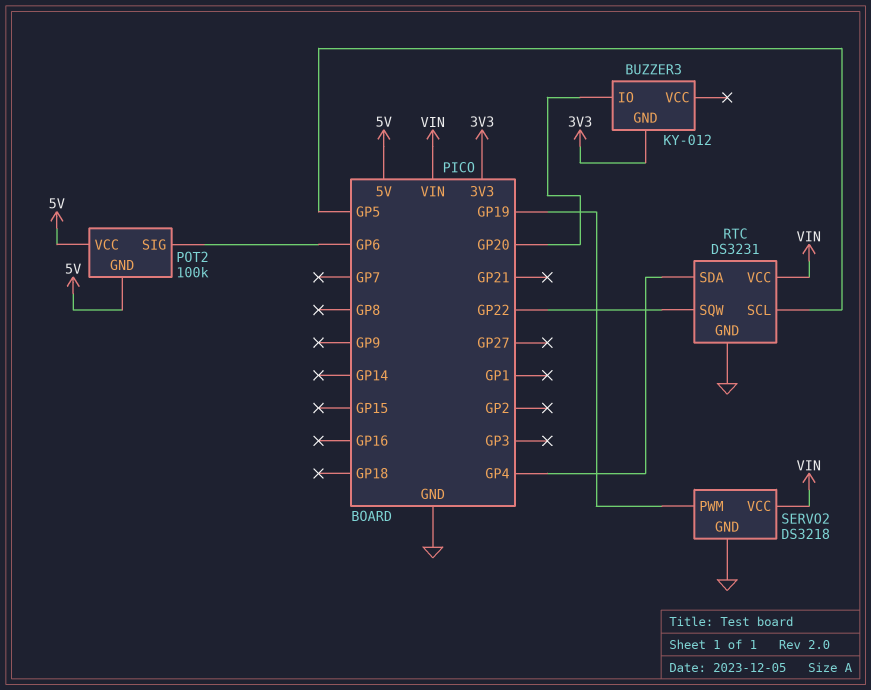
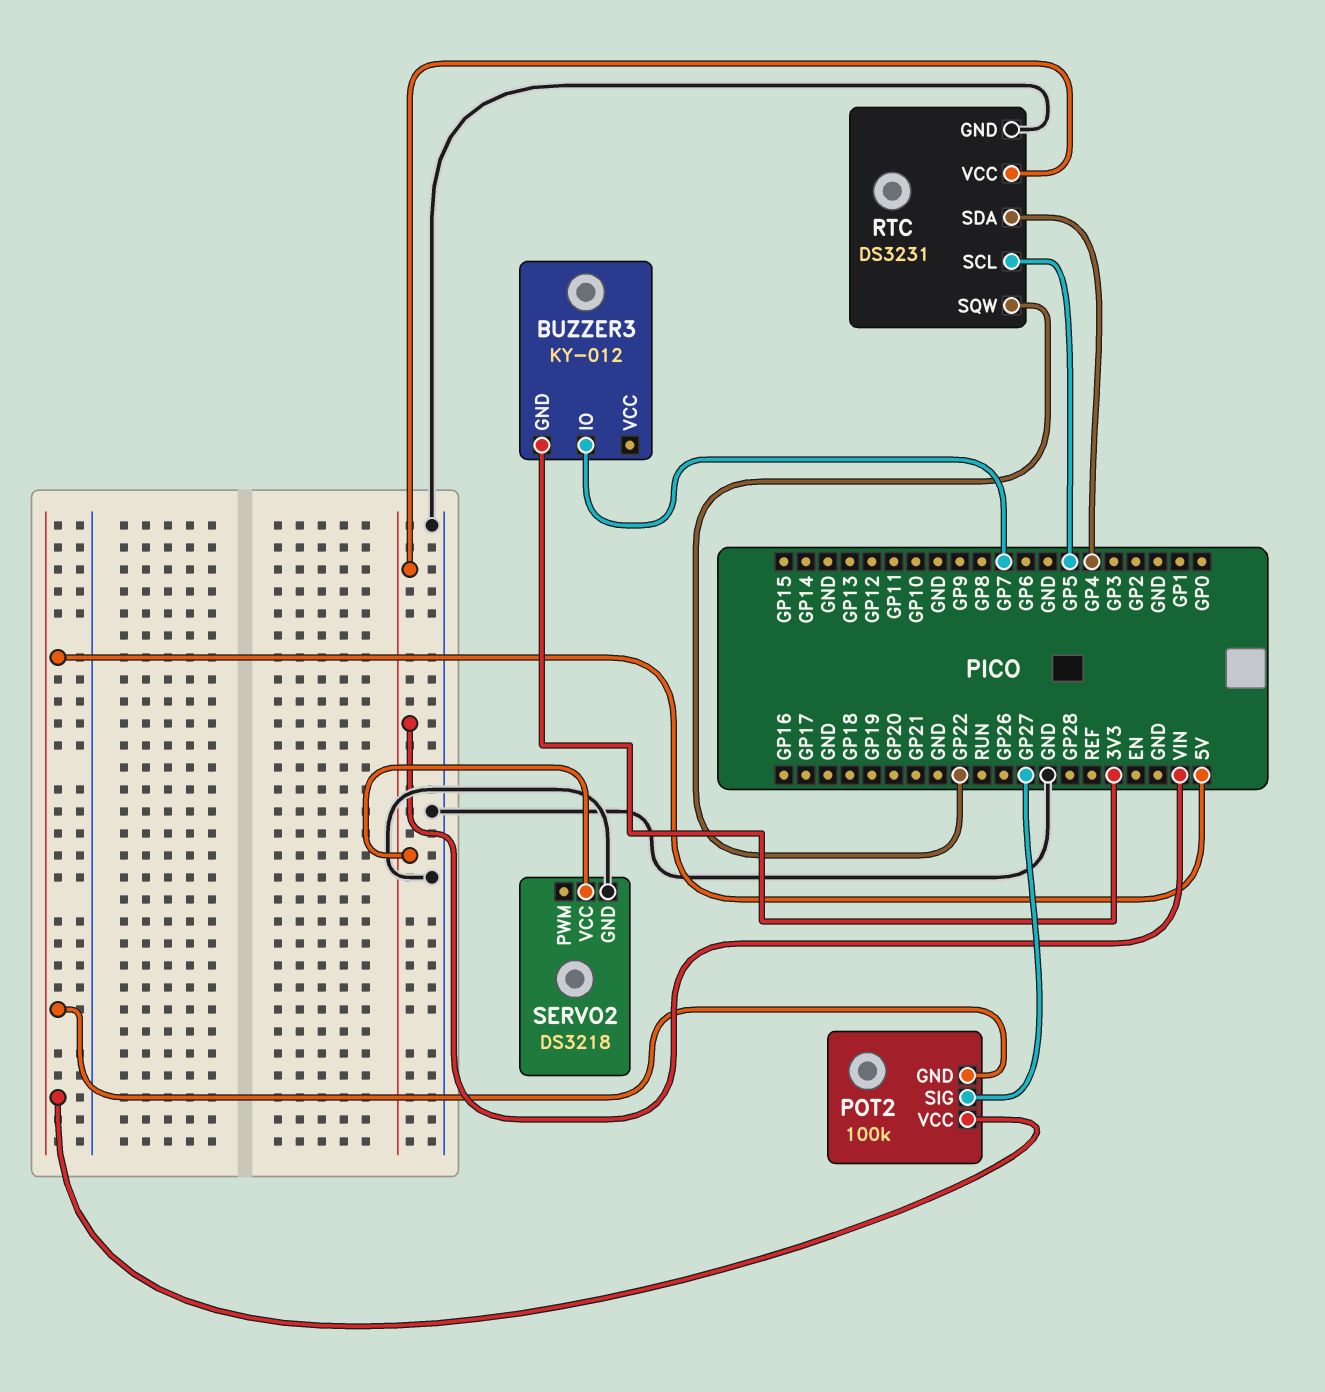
BUZZER3 pin IO: GP20 -> GP7
POT2 pin SIG: GP6 -> GP27
SERVO2 pin PWM: GP19 -> none

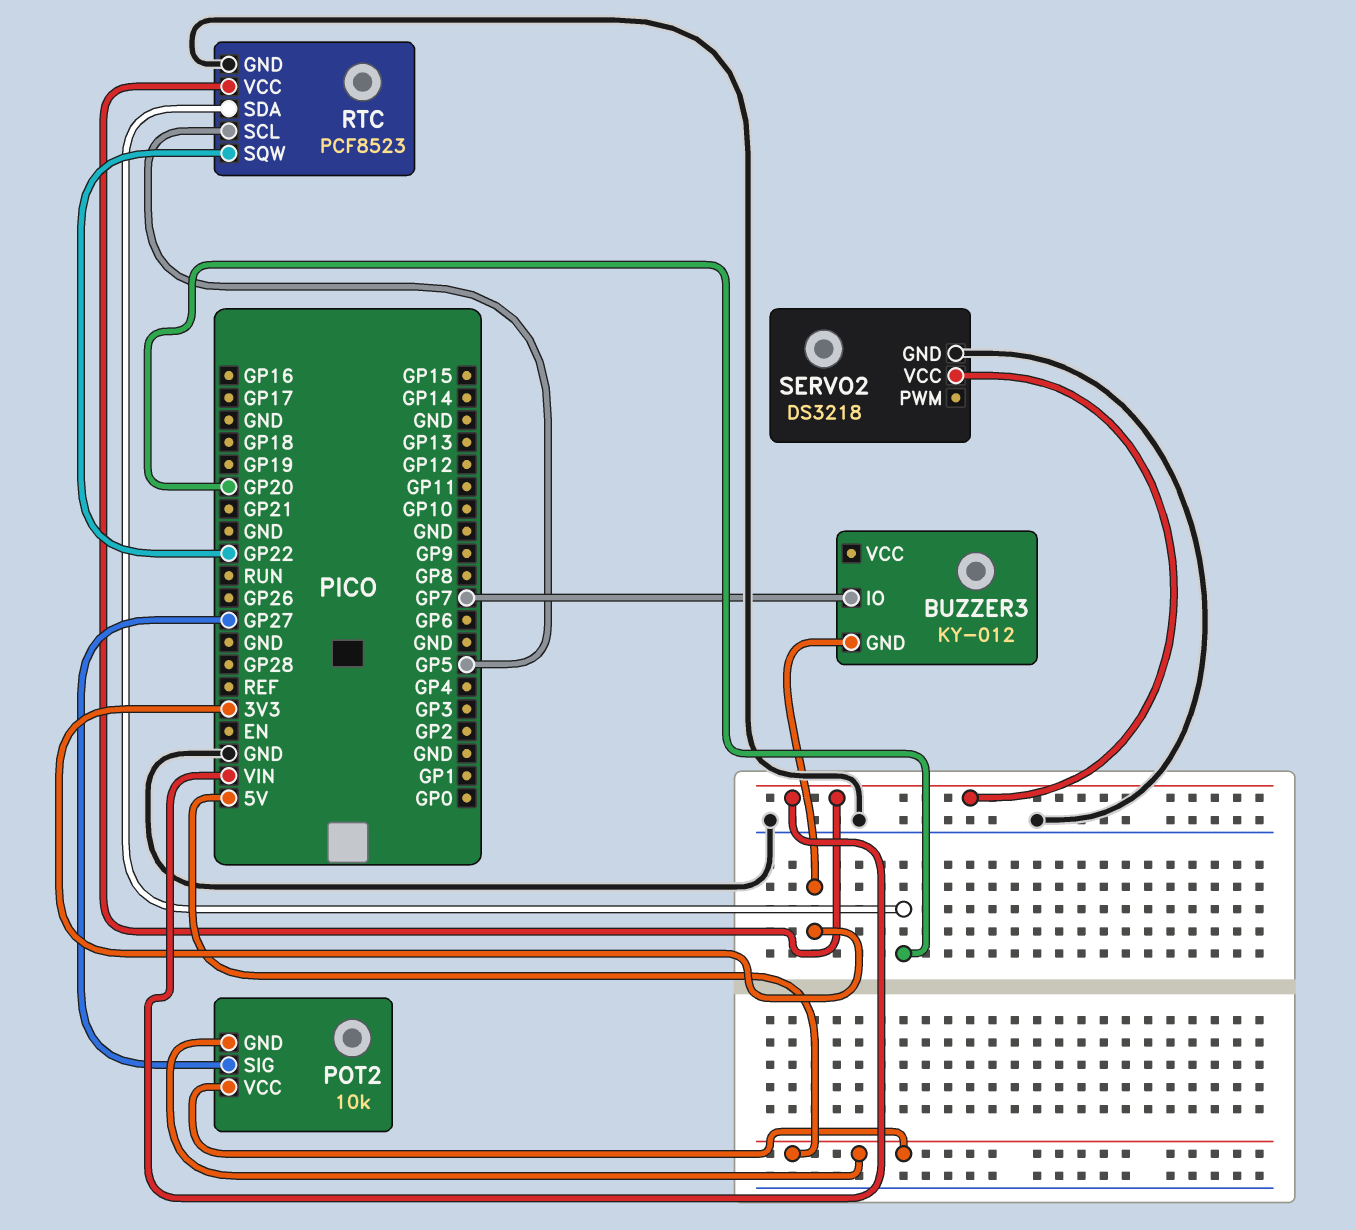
POT2: 100k -> 10k
RTC: DS3231 -> PCF8523
RTC pin SDA: GP4 -> GP20

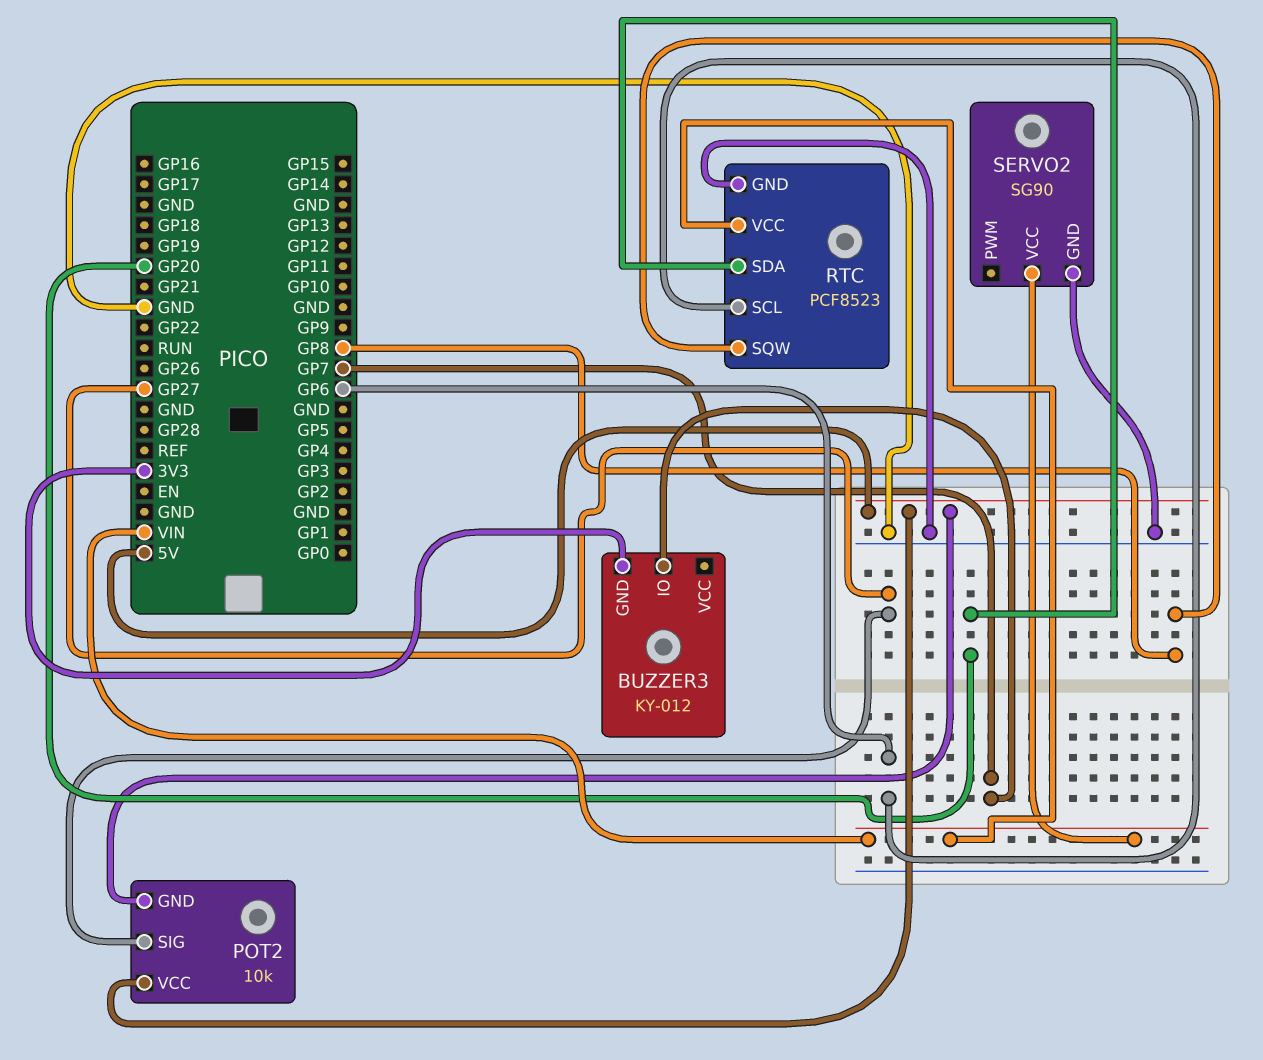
RTC pin SCL: GP5 -> GP6
RTC pin SQW: GP22 -> GP8
SERVO2: DS3218 -> SG90

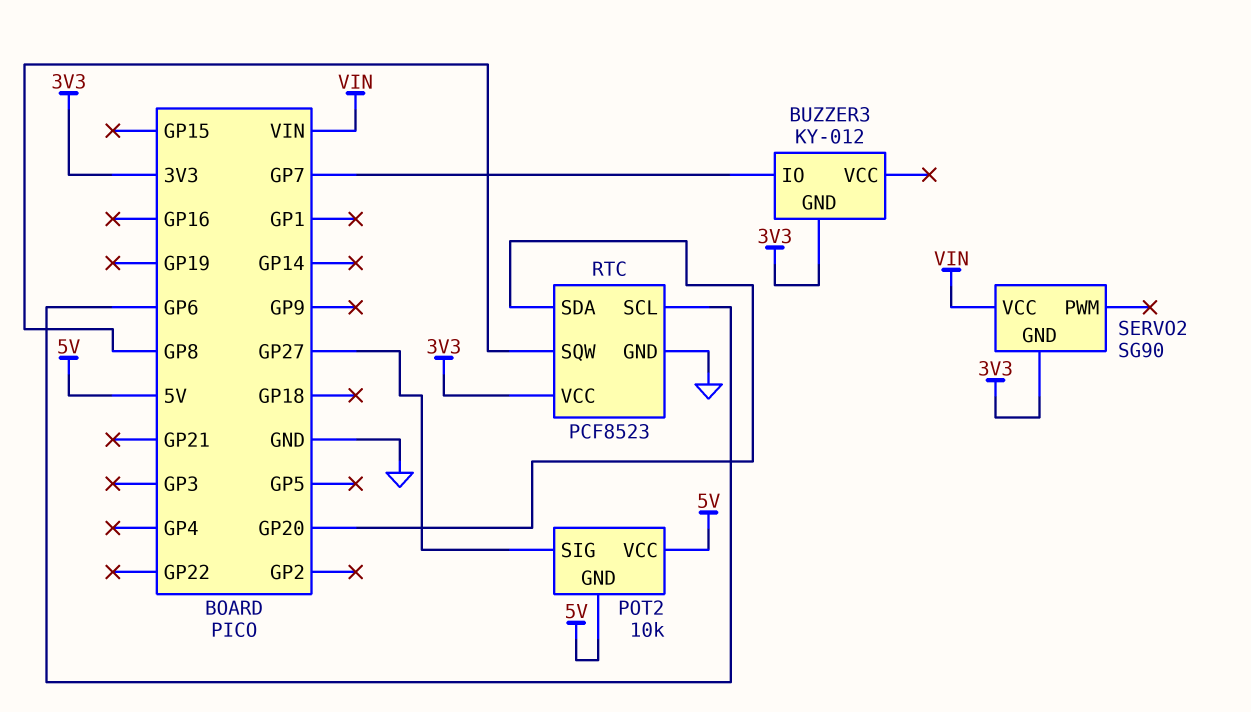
RTC pin VCC: VIN -> 3V3
SERVO2 pin GND: GND -> 3V3

